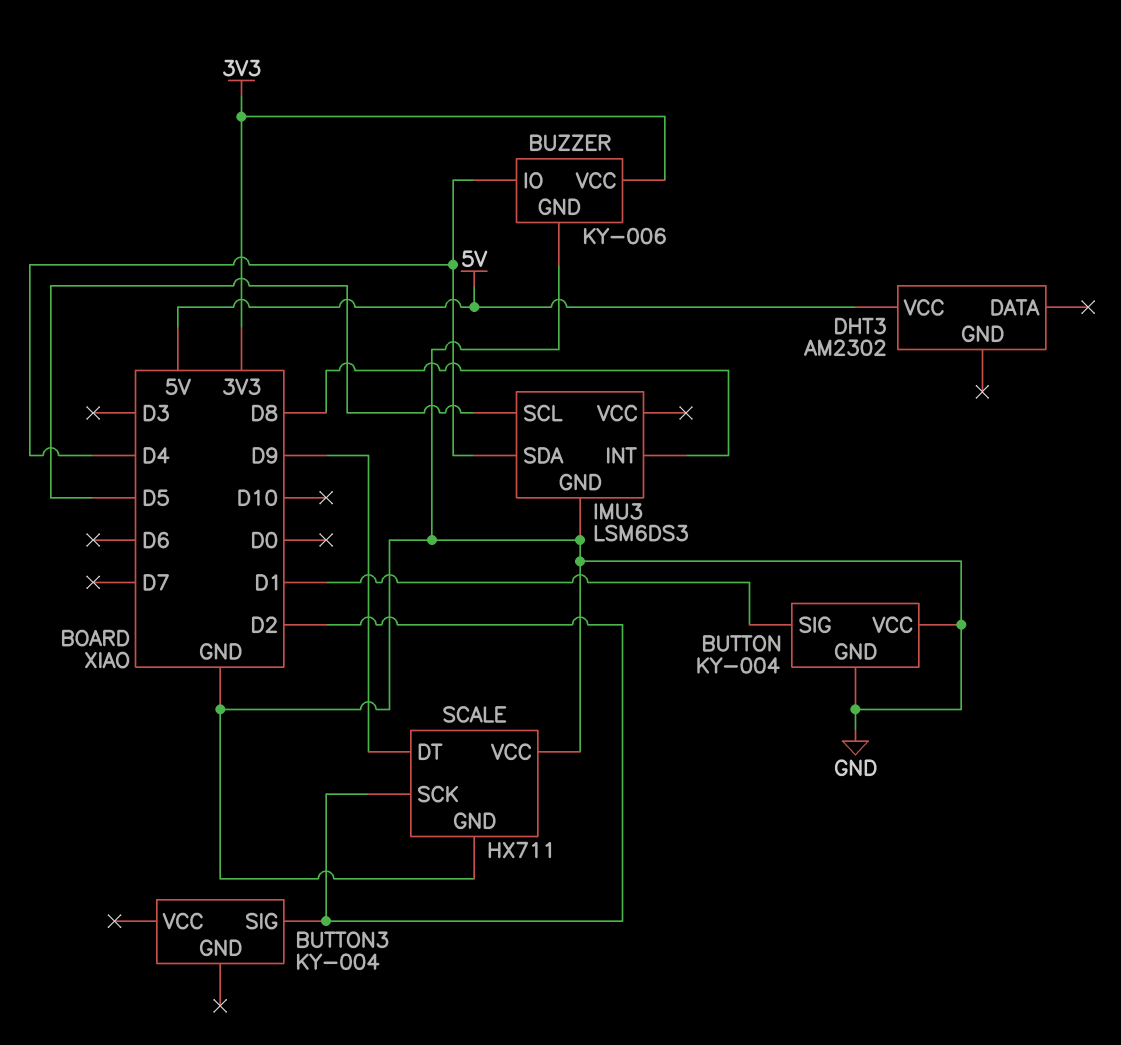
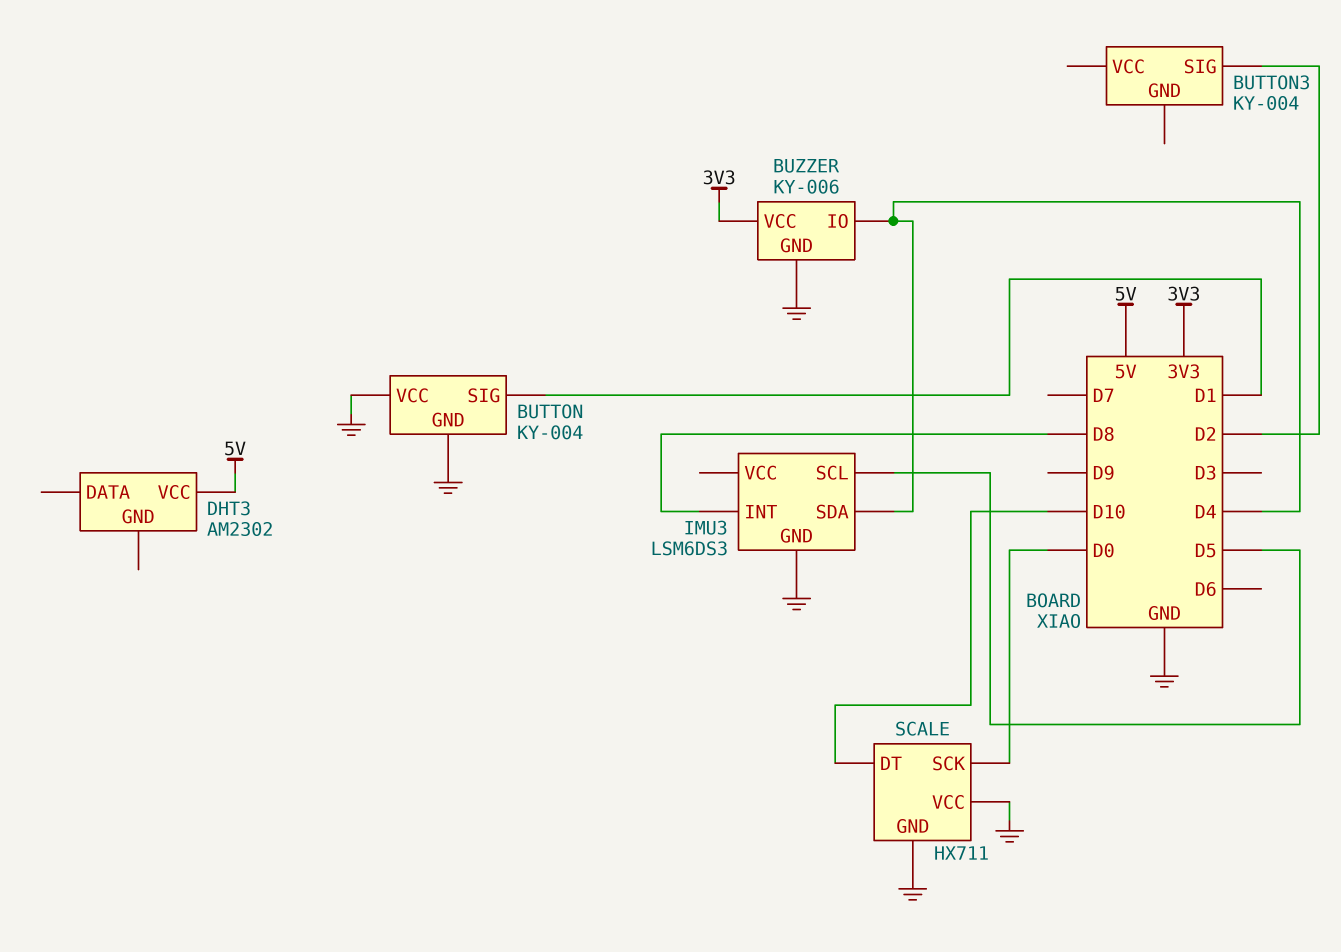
SCALE pin DT: D9 -> D10
SCALE pin SCK: D2 -> D0

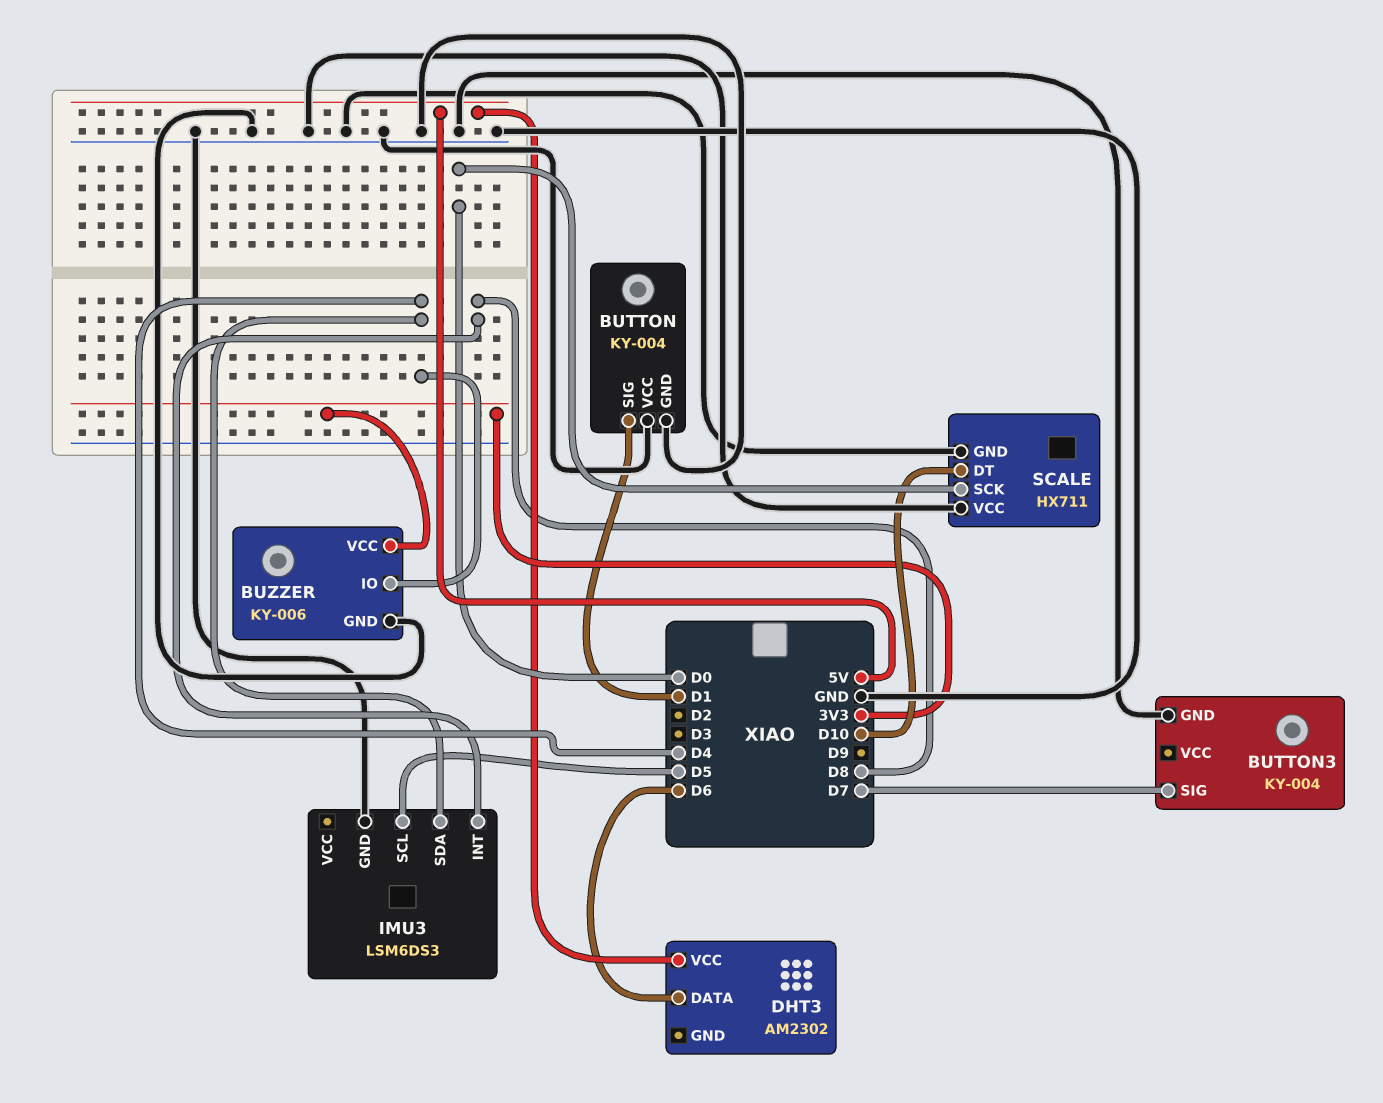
BUTTON3 pin GND: none -> GND
BUTTON3 pin SIG: D2 -> D7
DHT3 pin DATA: none -> D6

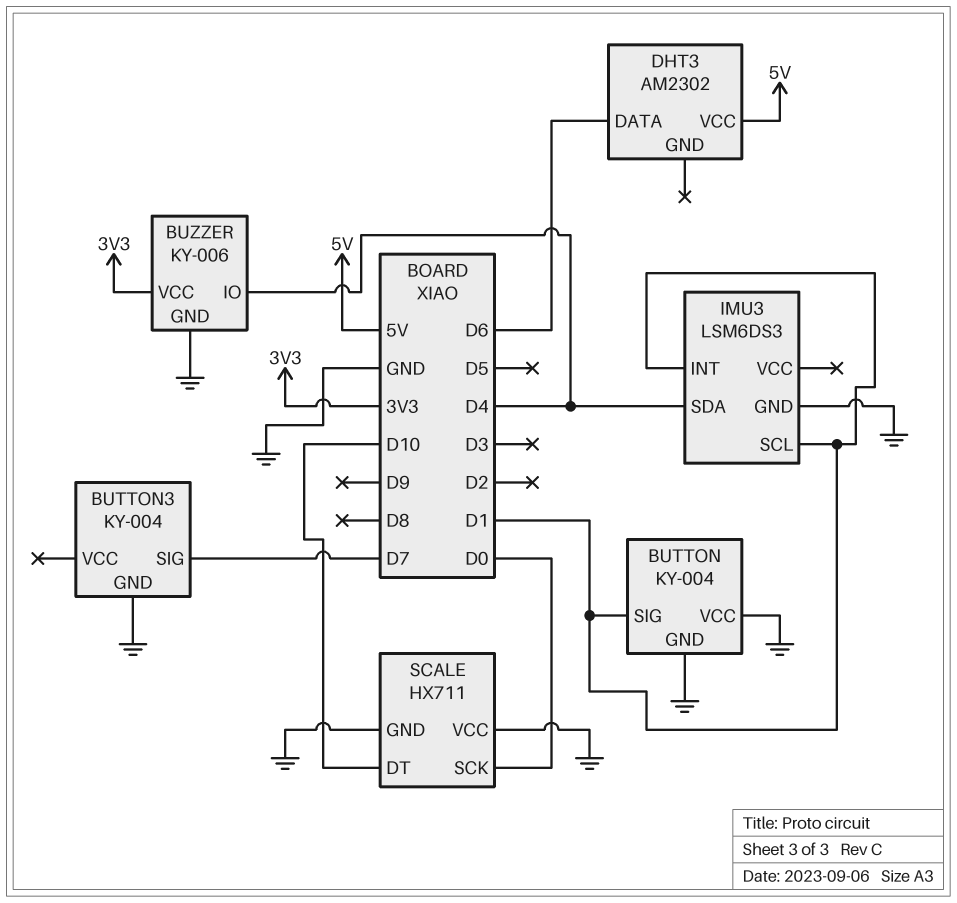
IMU3 pin INT: D8 -> D1
IMU3 pin SCL: D5 -> D1

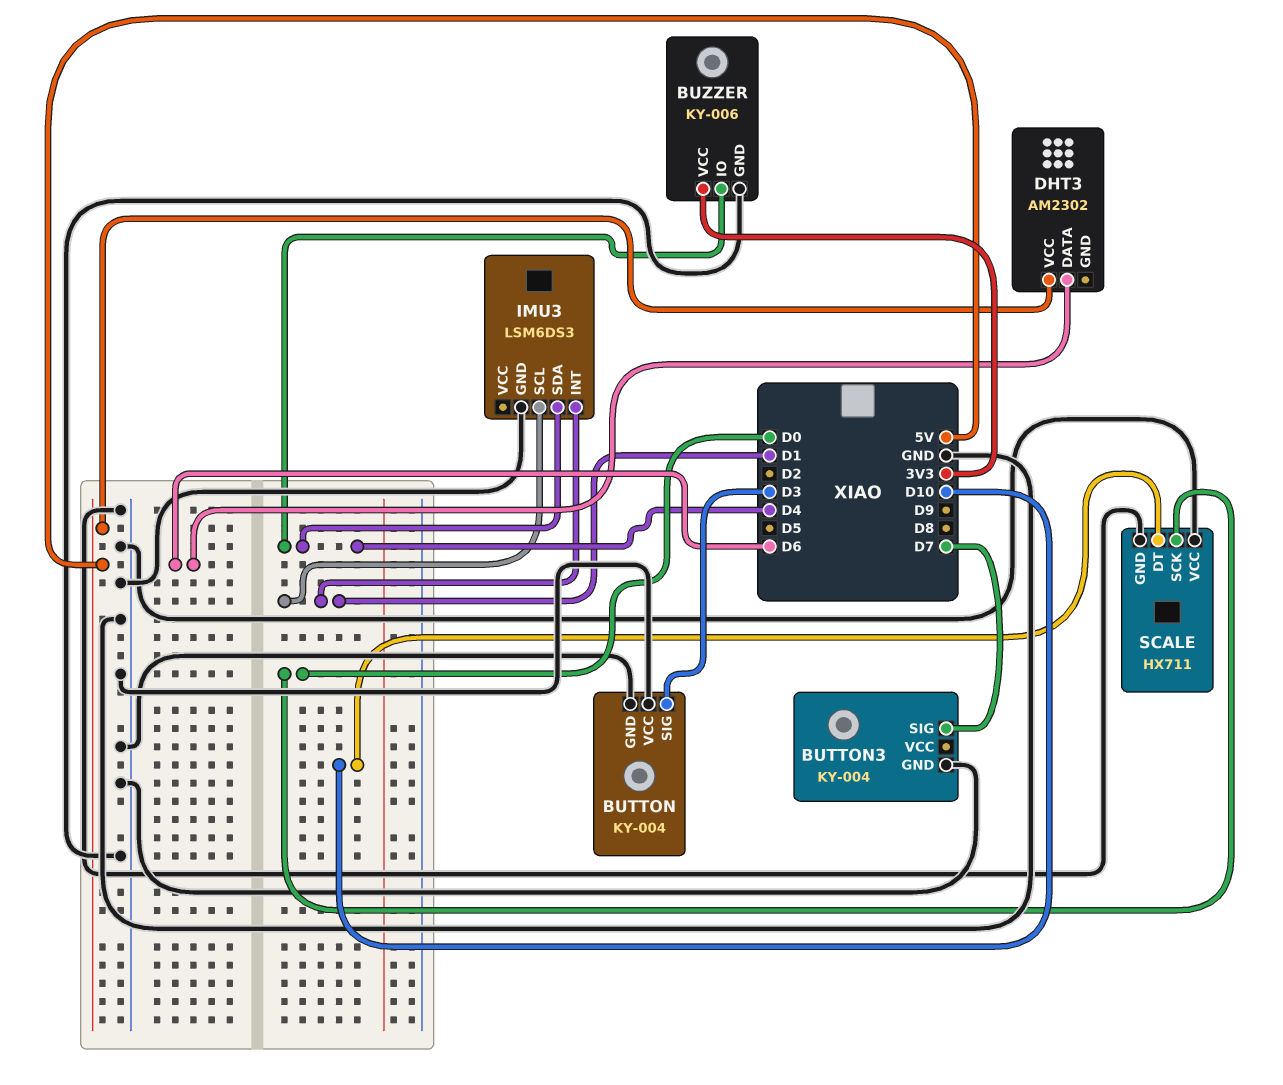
BUTTON pin SIG: D1 -> D3

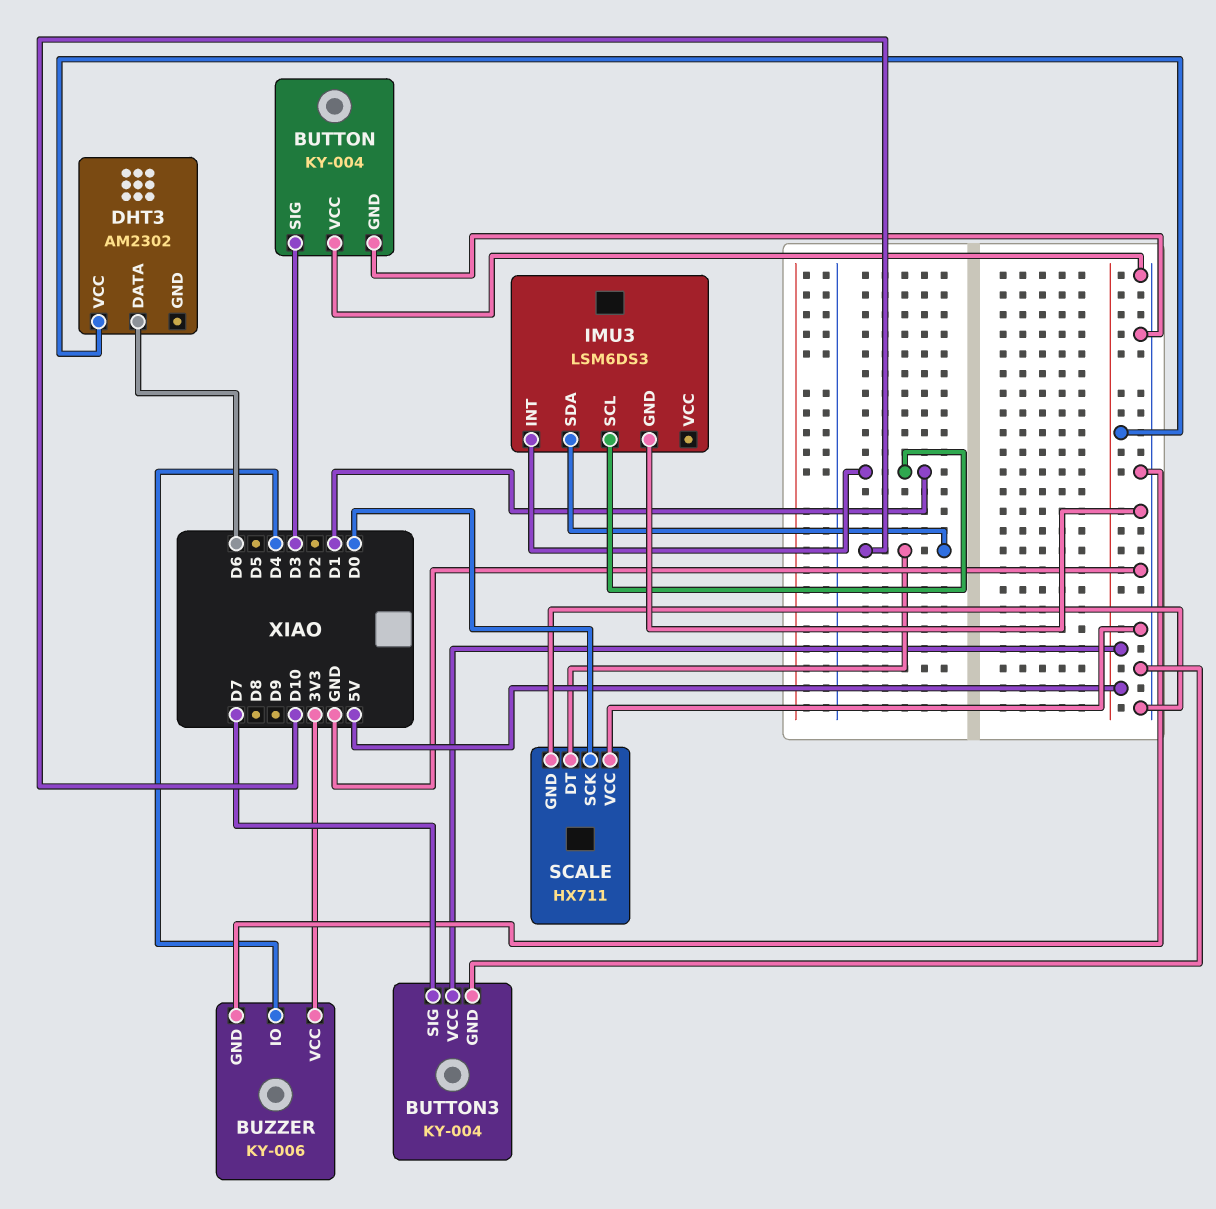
BUTTON3 pin VCC: none -> 5V
IMU3 pin SDA: D4 -> D10

